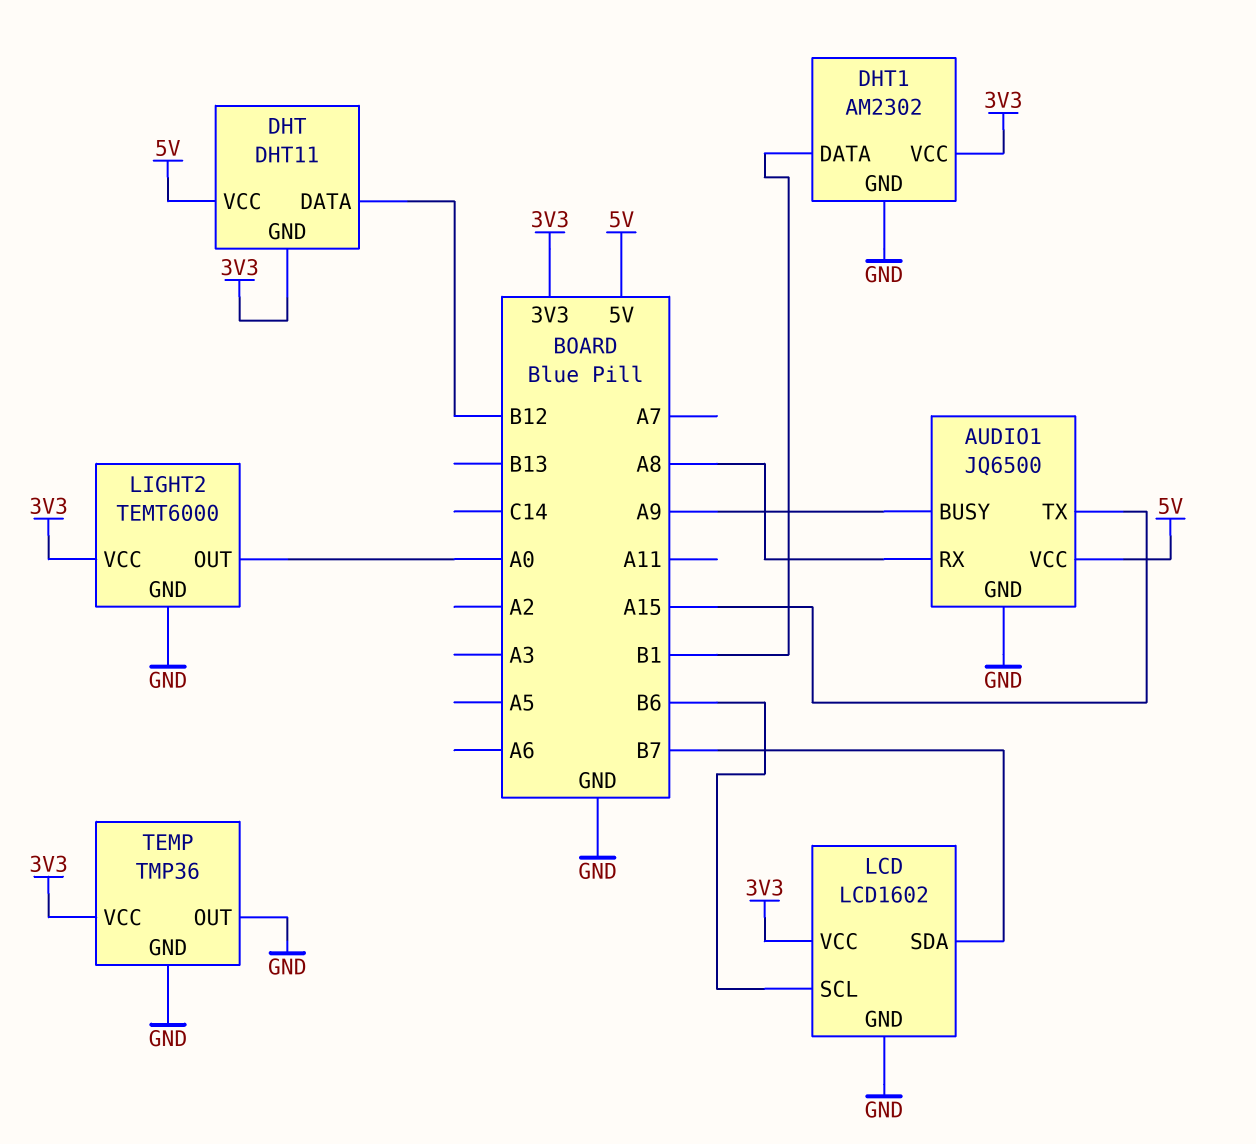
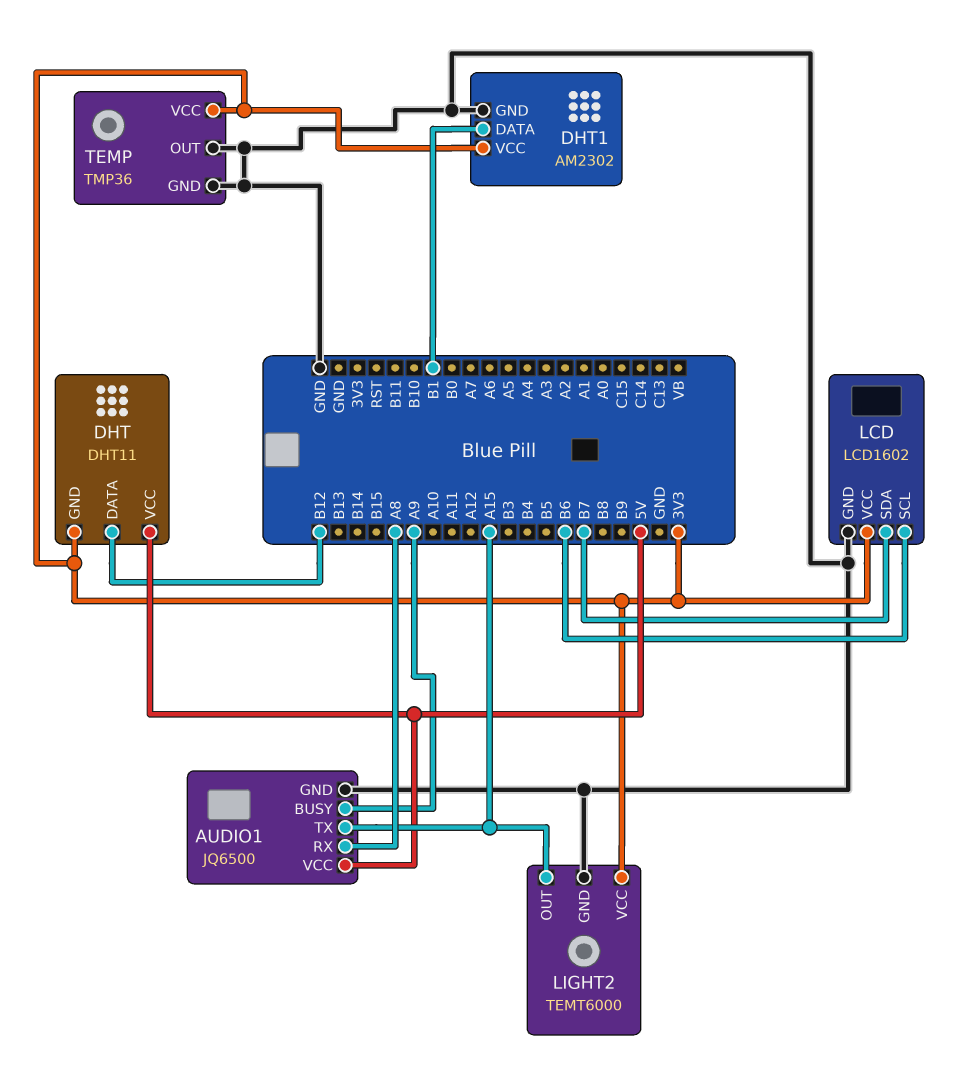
LIGHT2 pin OUT: A0 -> A15

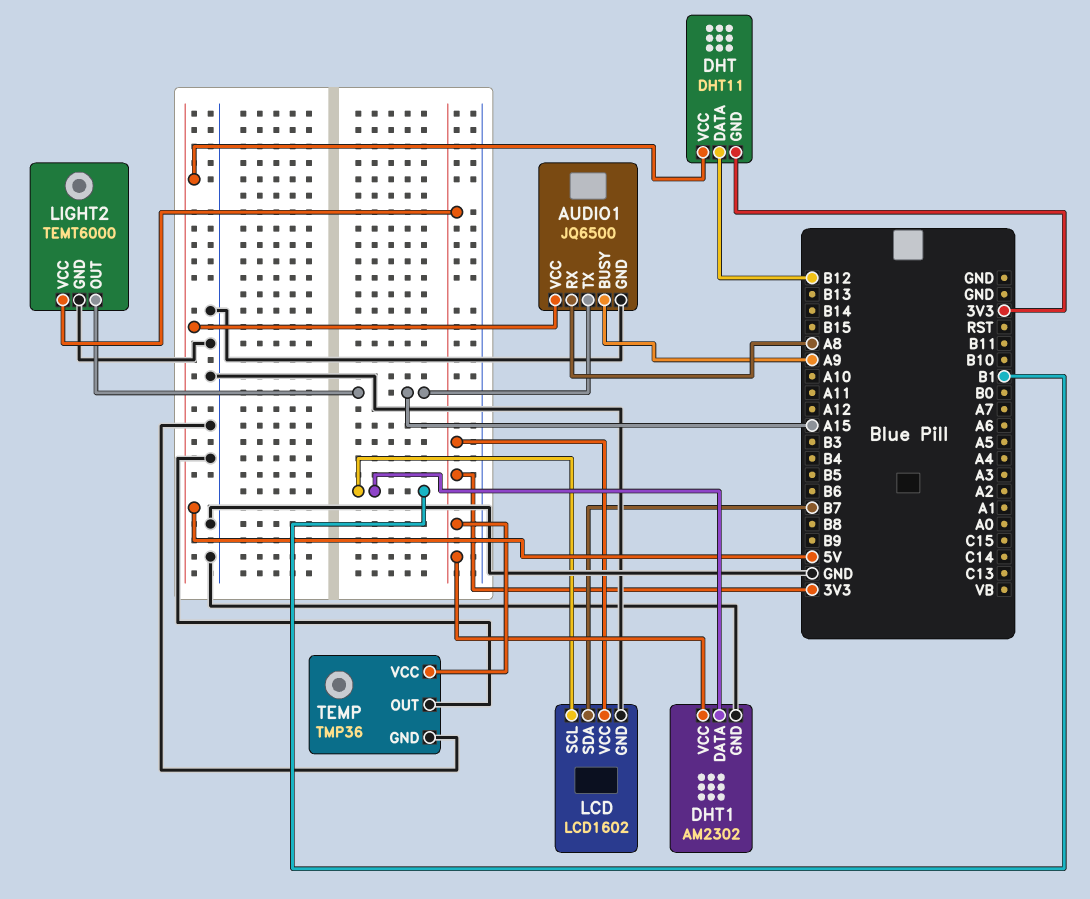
LCD pin SCL: B6 -> B1

